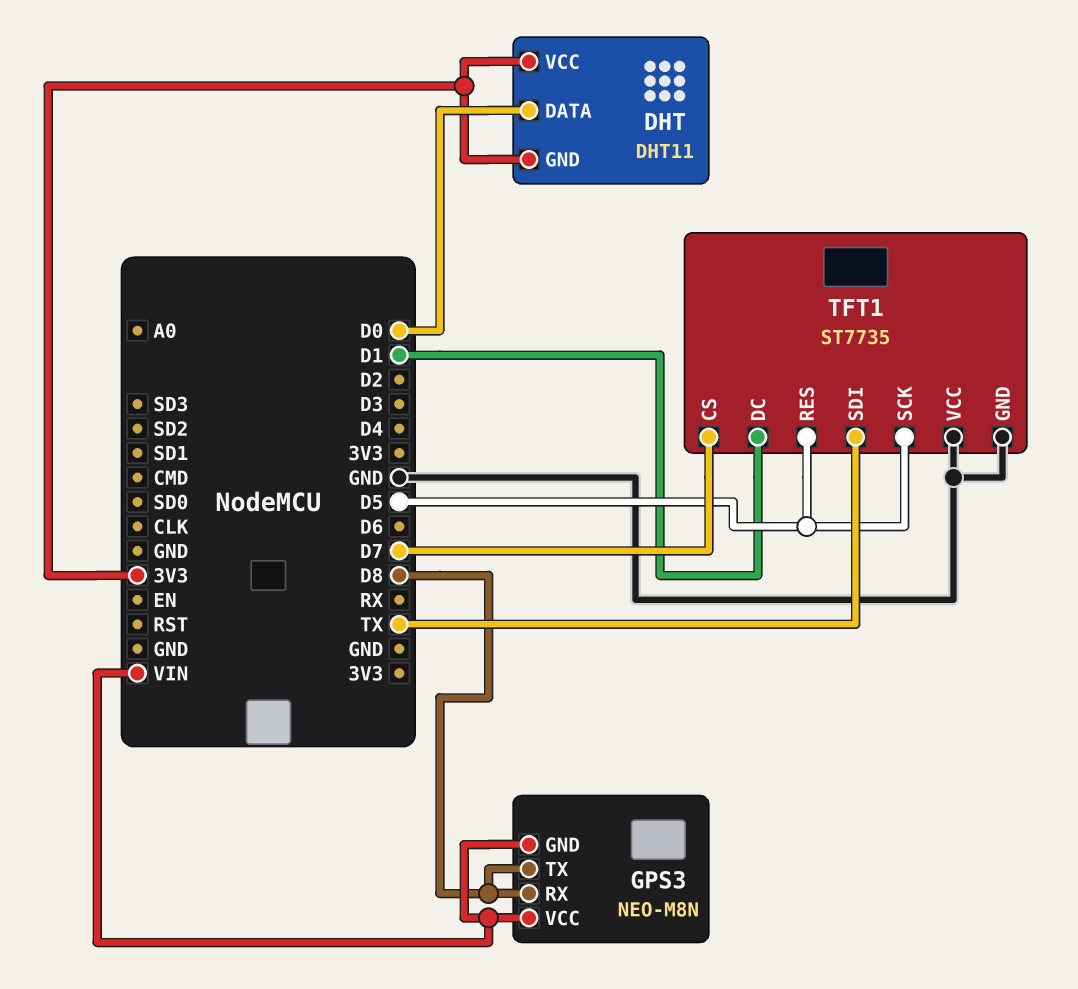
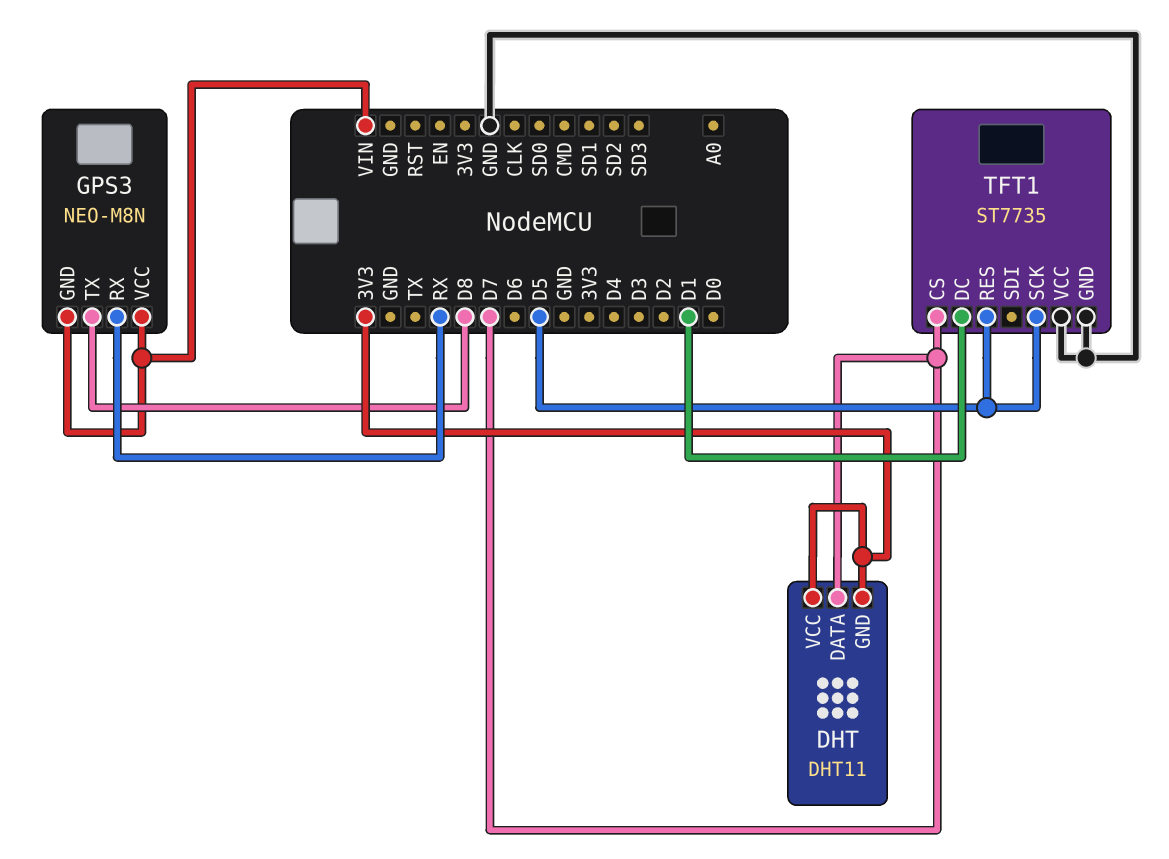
DHT pin DATA: D0 -> D7
GPS3 pin RX: D8 -> RX
TFT1 pin SDI: TX -> none

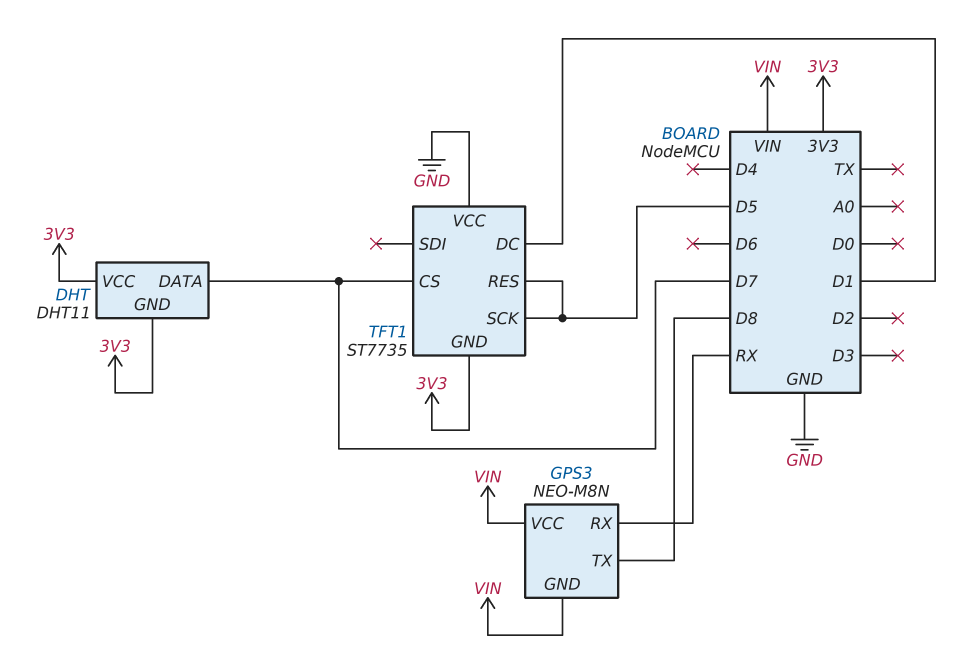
TFT1 pin GND: GND -> 3V3

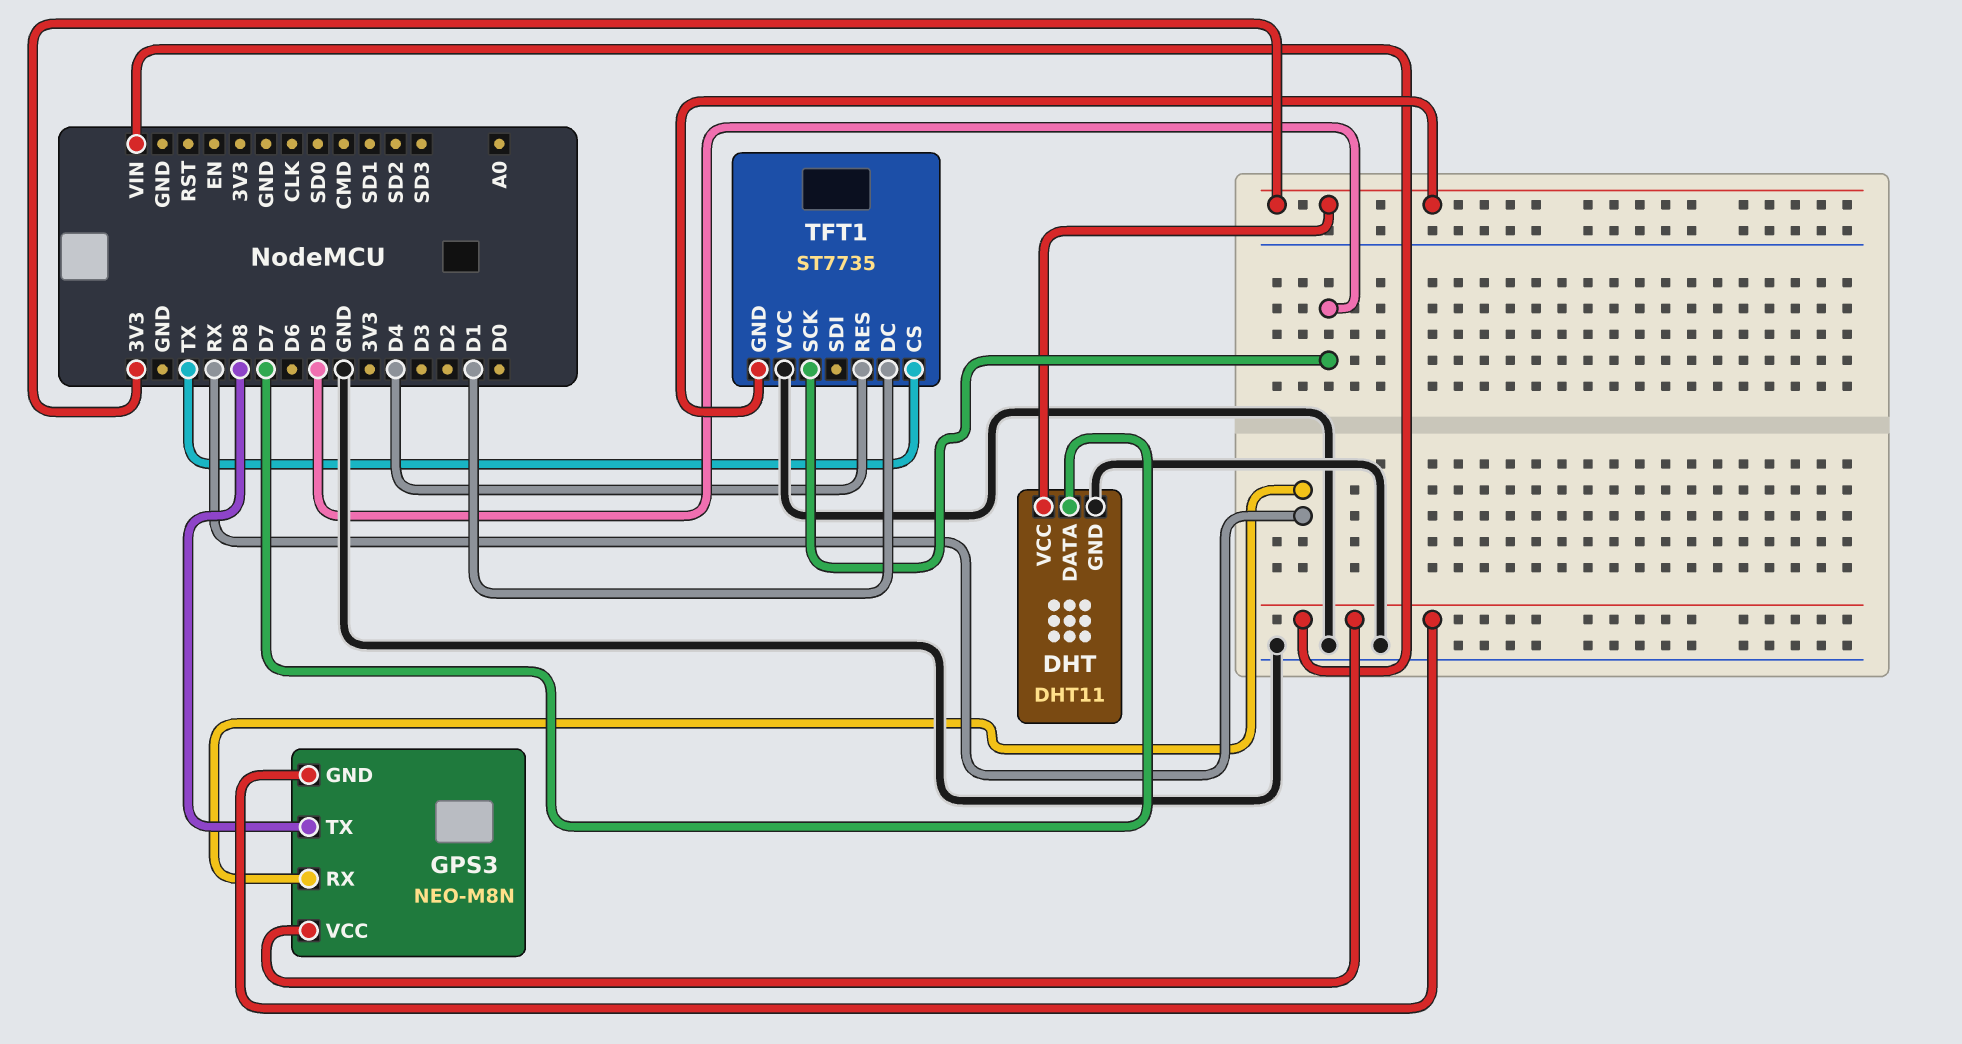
DHT pin GND: 3V3 -> GND
TFT1 pin CS: D7 -> TX
TFT1 pin RES: D5 -> D4

